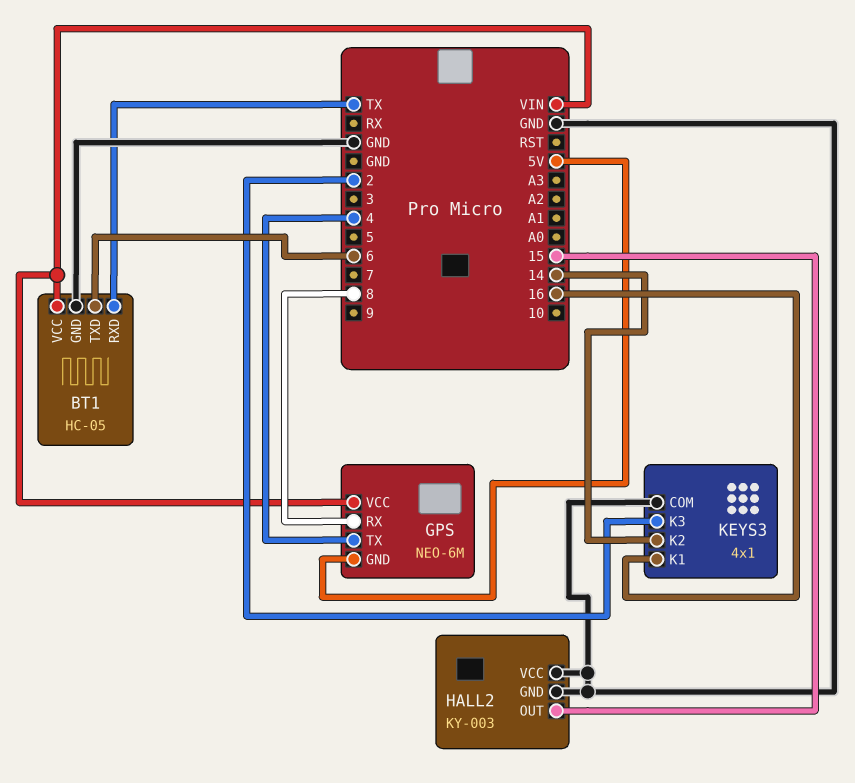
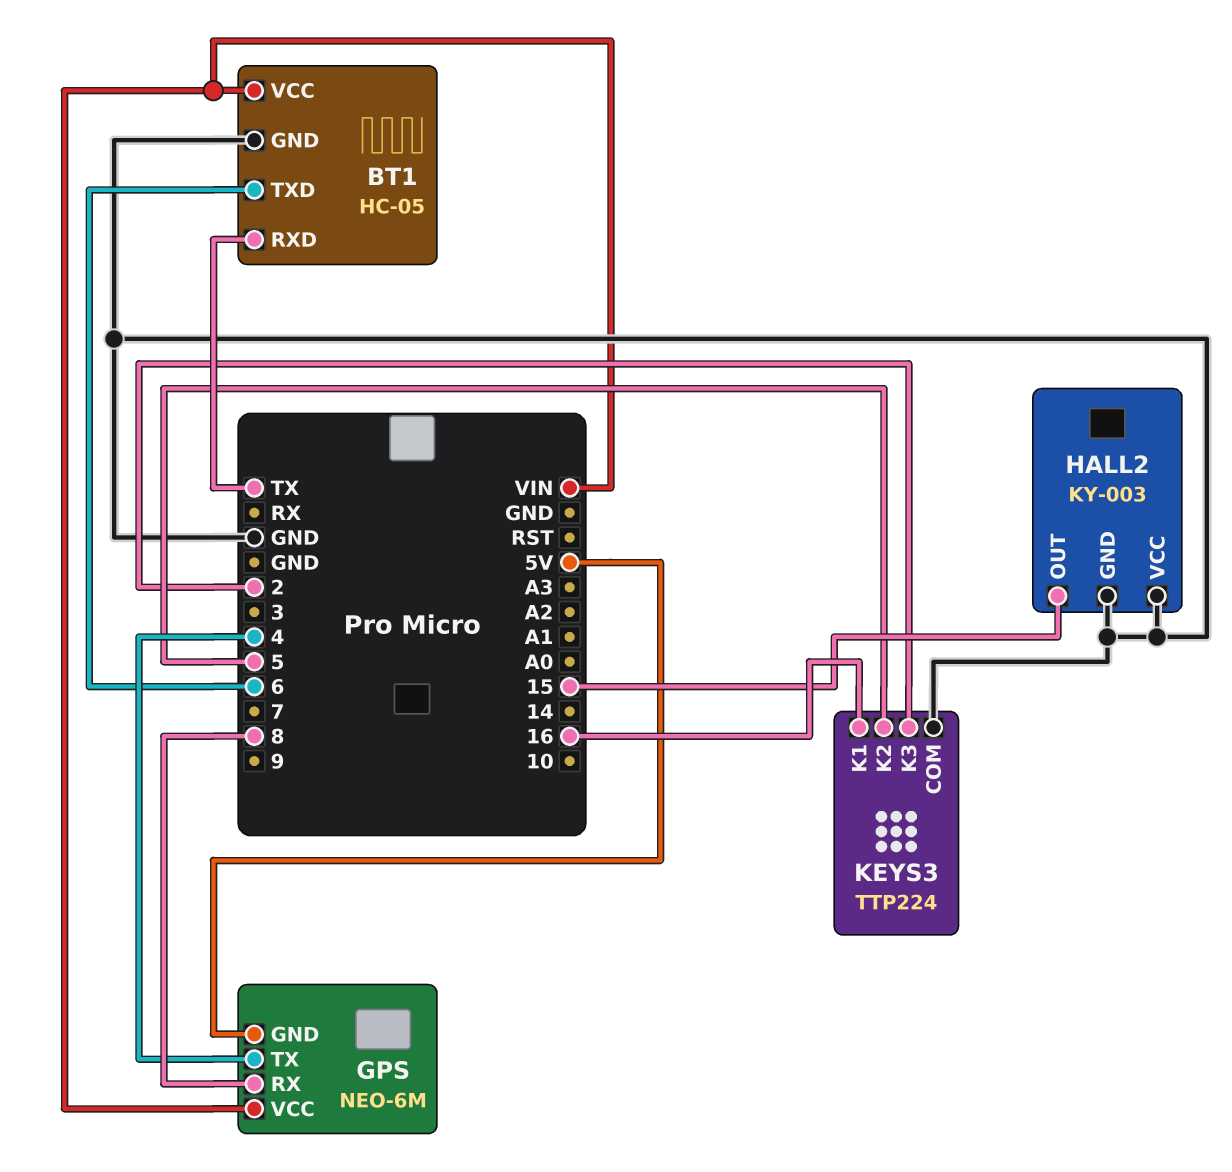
KEYS3: 4x1 -> TTP224
KEYS3 pin K2: 14 -> 5

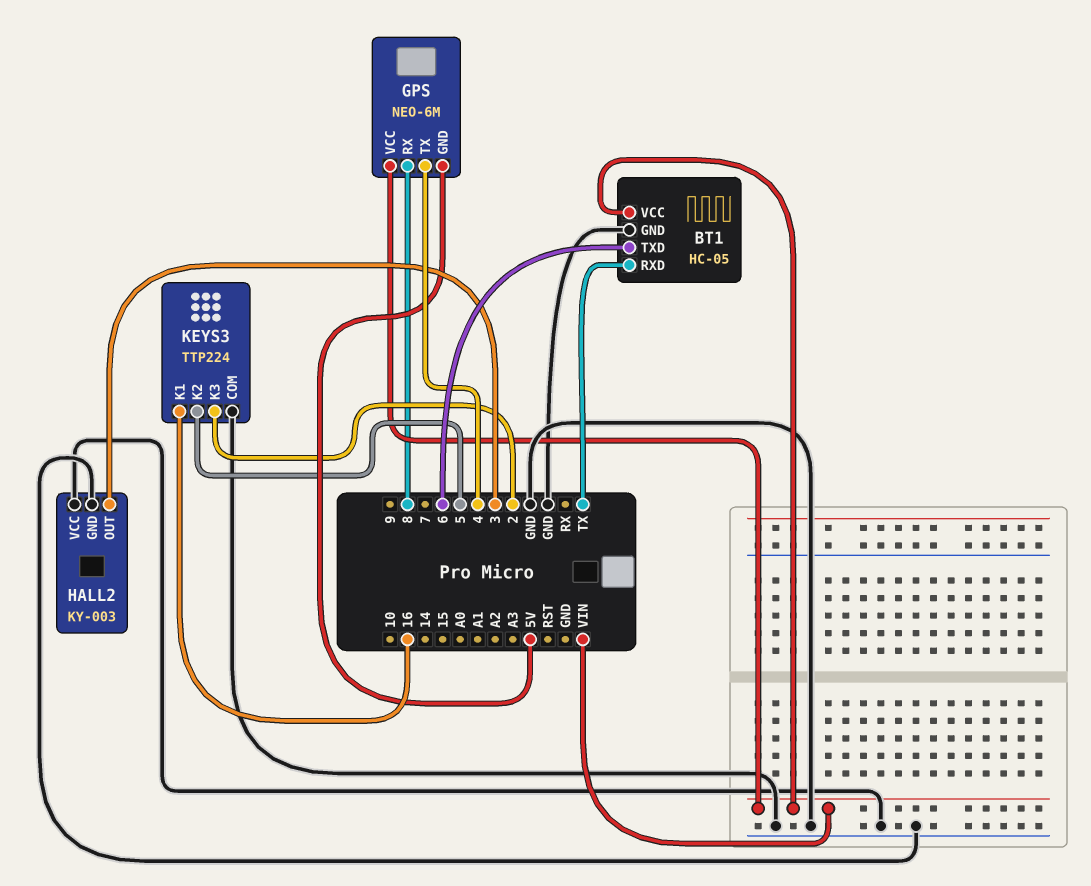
HALL2 pin OUT: 15 -> 3

